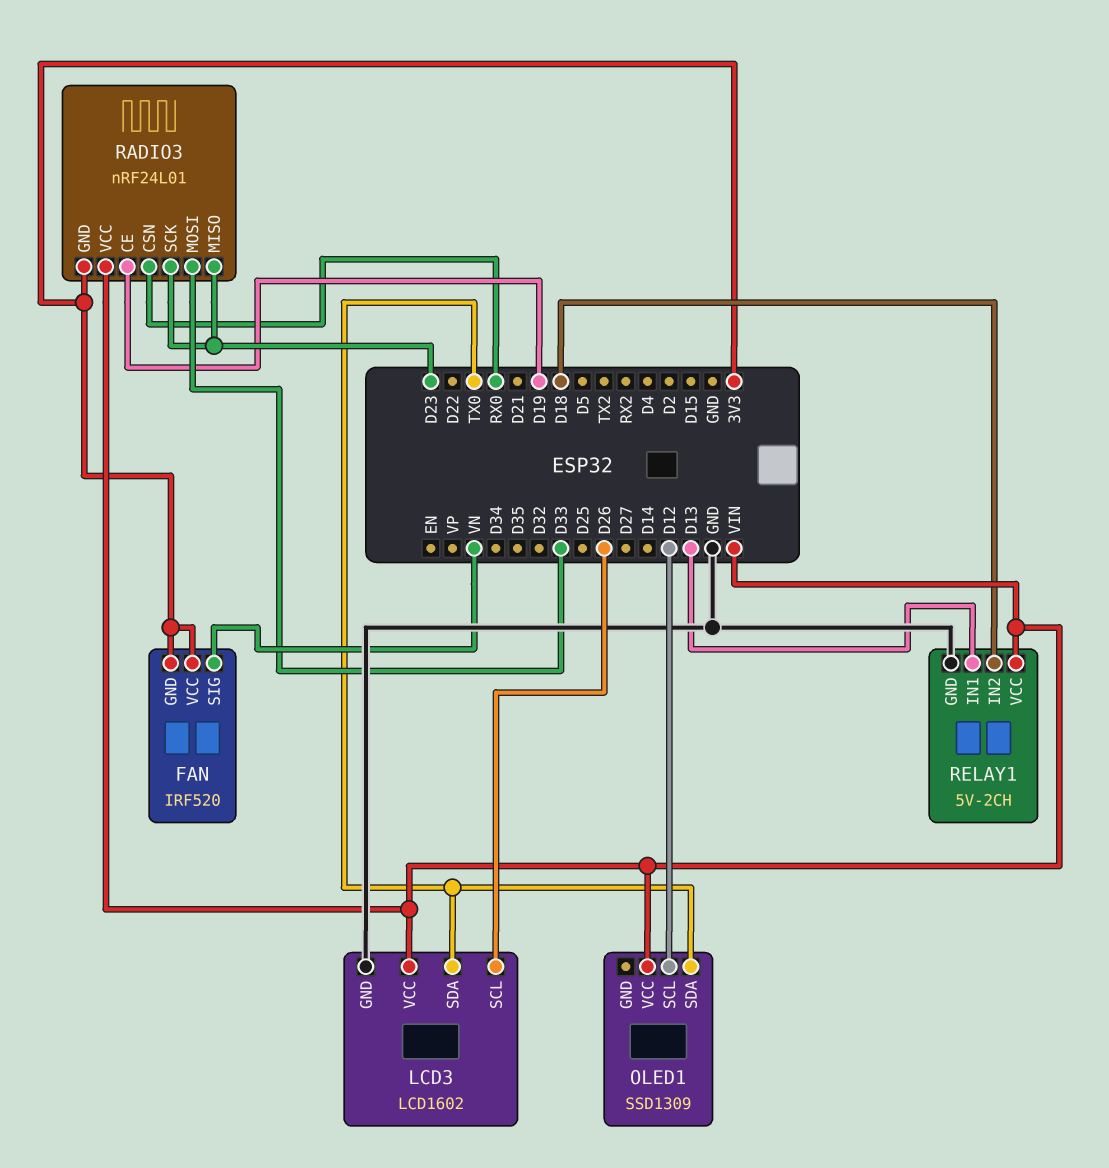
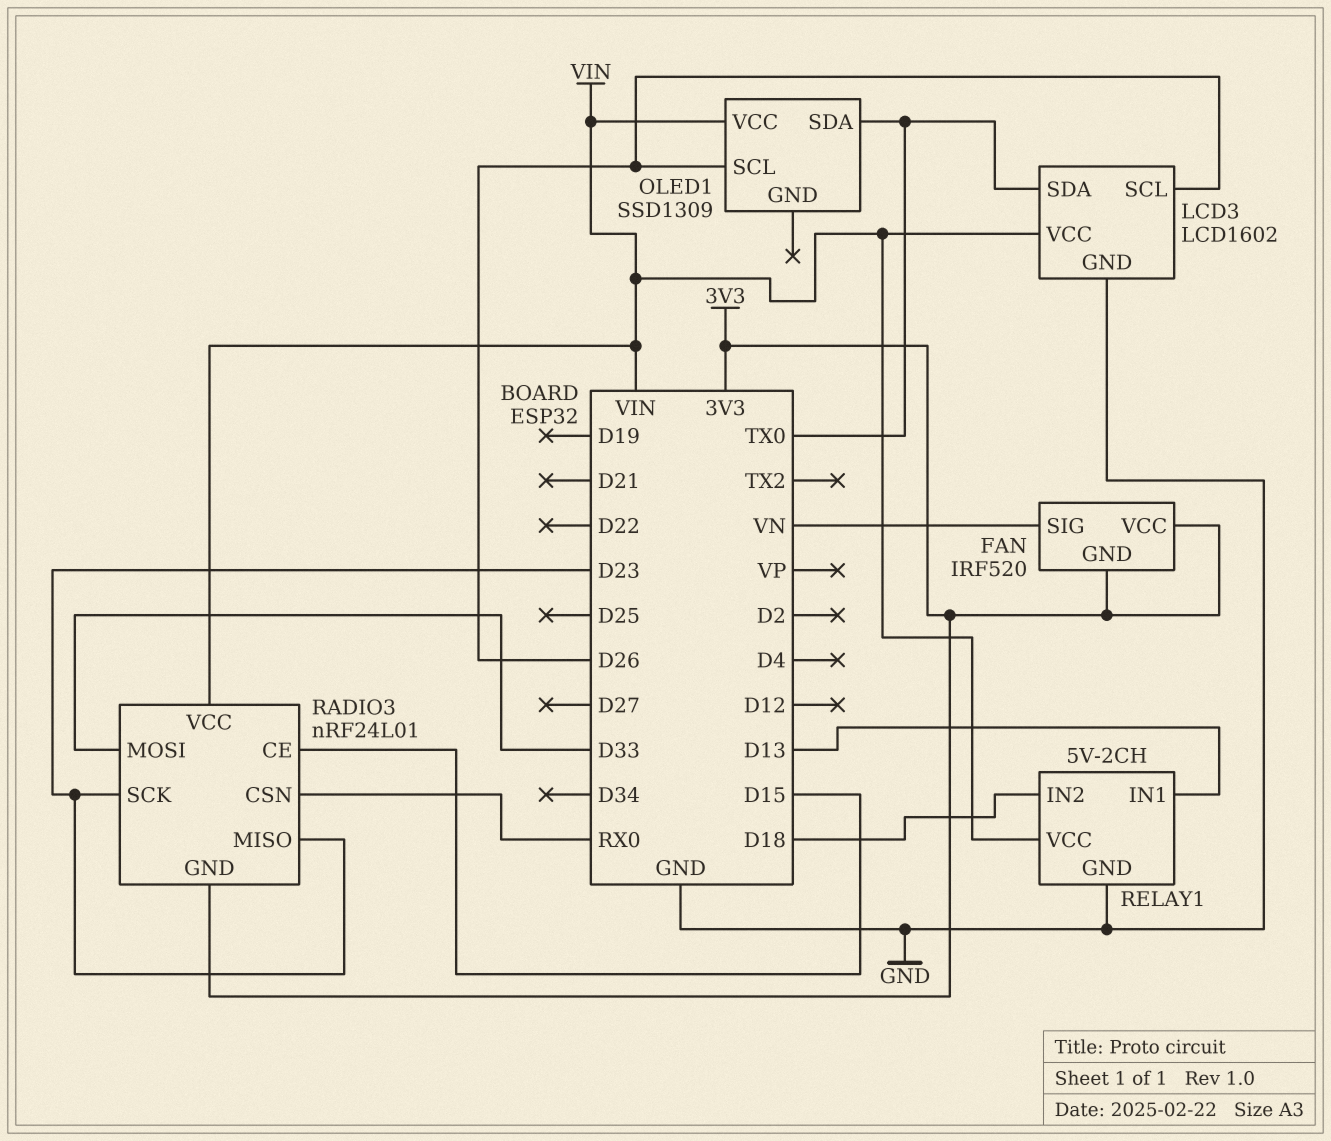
OLED1 pin SCL: D12 -> D26
RADIO3 pin CE: D19 -> D15

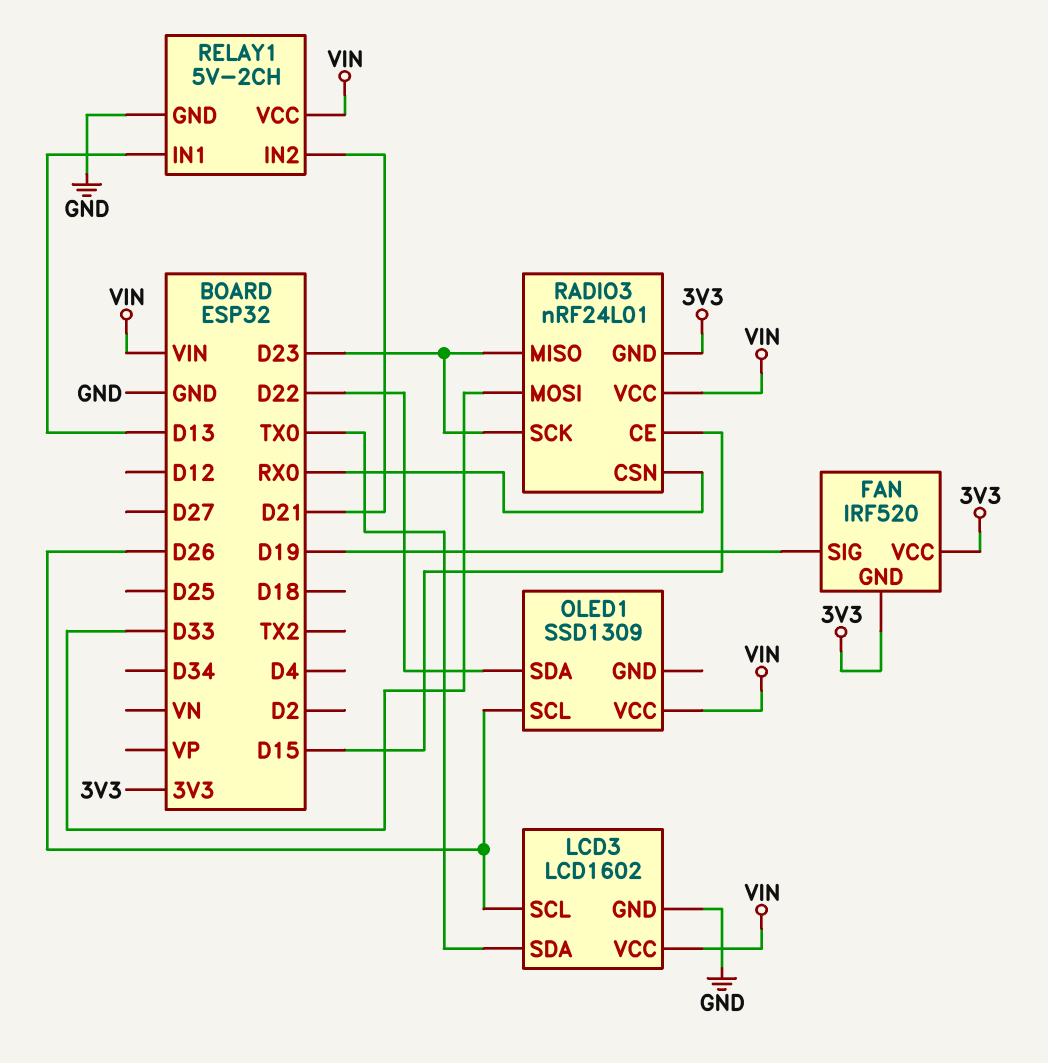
FAN pin SIG: VN -> D19
OLED1 pin SDA: TX0 -> D22
RELAY1 pin IN2: D18 -> D21

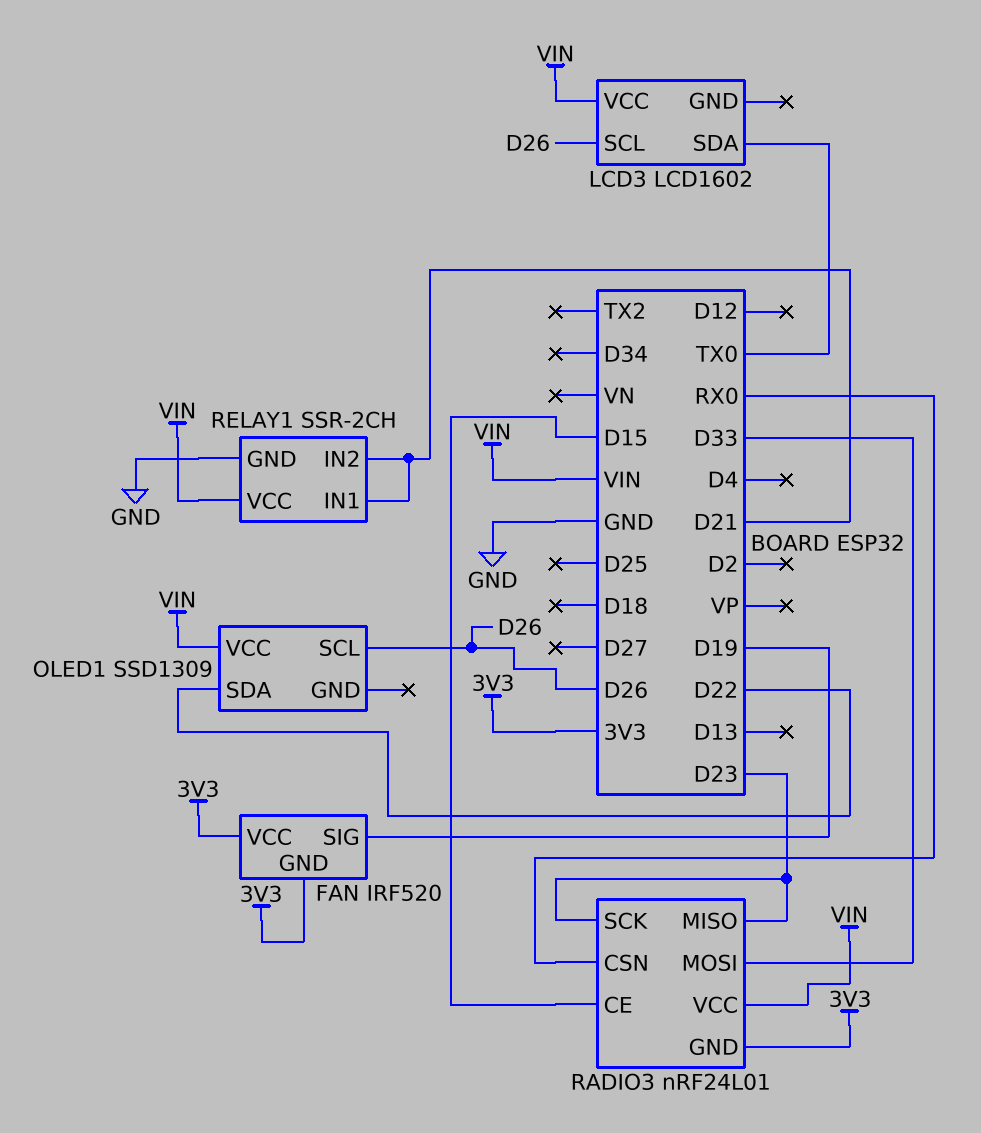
LCD3 pin GND: GND -> none
RELAY1: 5V-2CH -> SSR-2CH
RELAY1 pin IN1: D13 -> D21

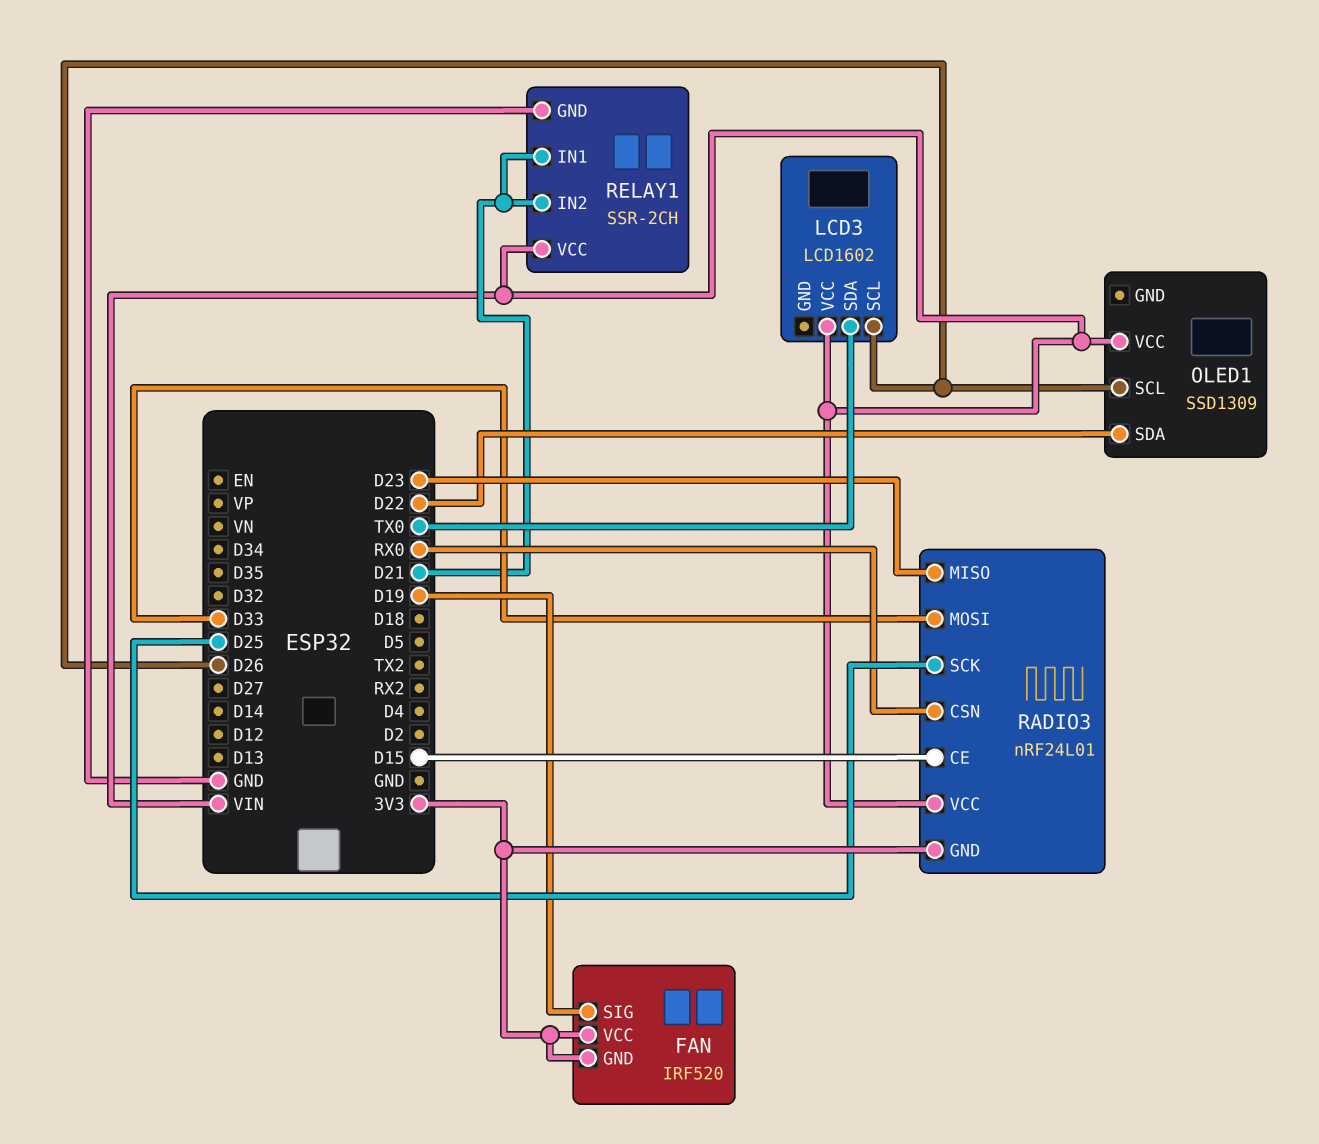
RADIO3 pin SCK: D23 -> D25

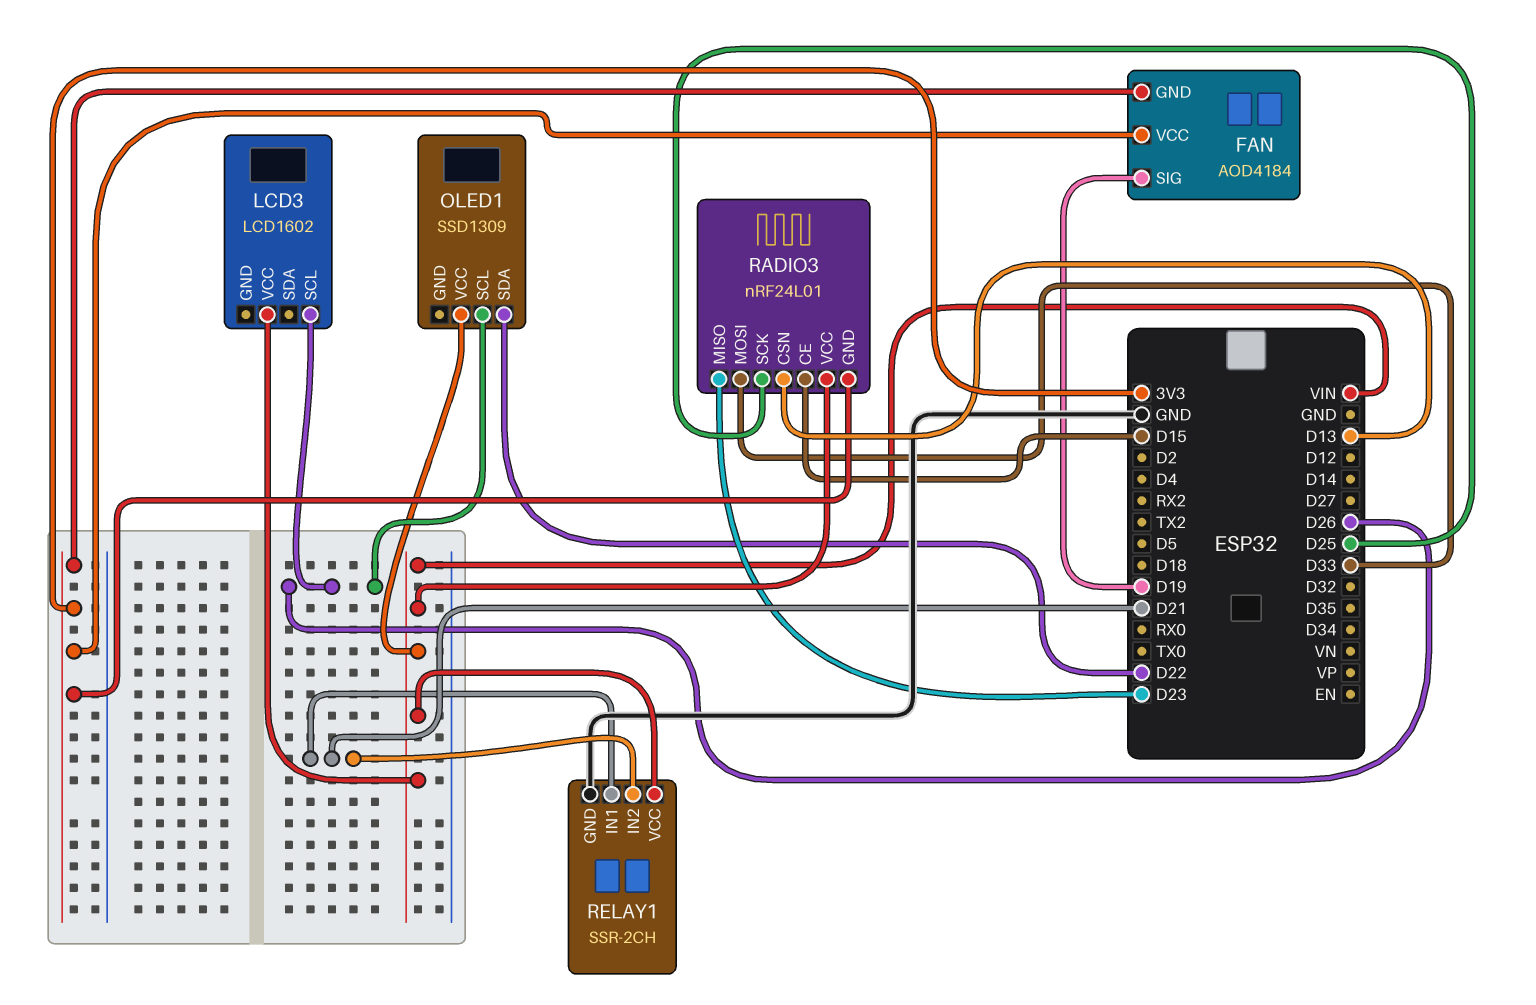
FAN: IRF520 -> AOD4184
LCD3 pin SDA: TX0 -> none
RADIO3 pin CSN: RX0 -> D13

